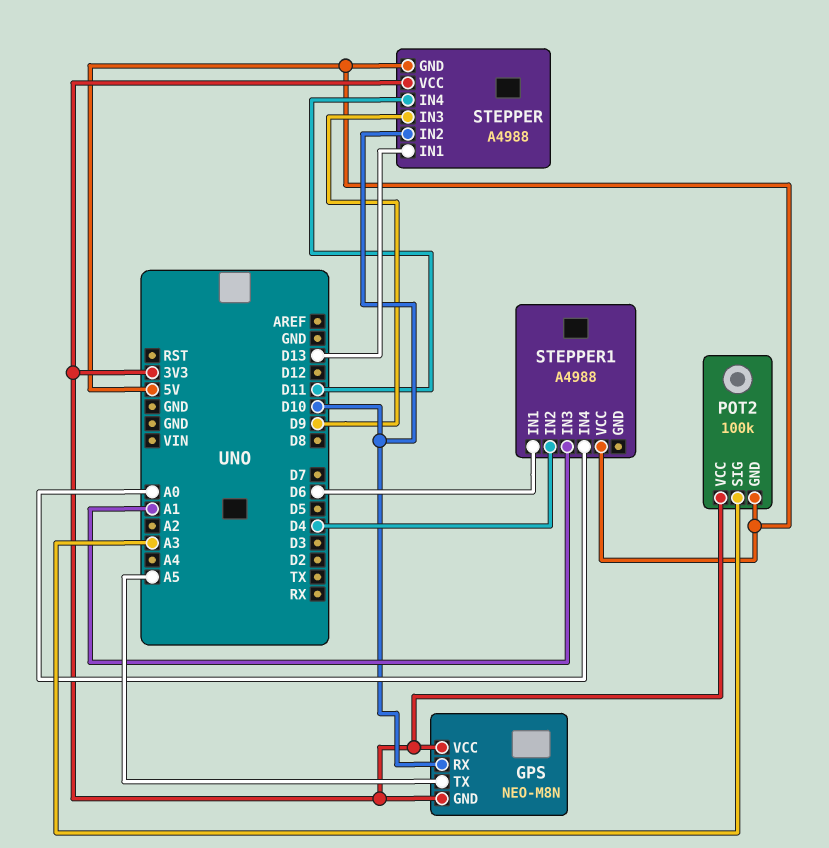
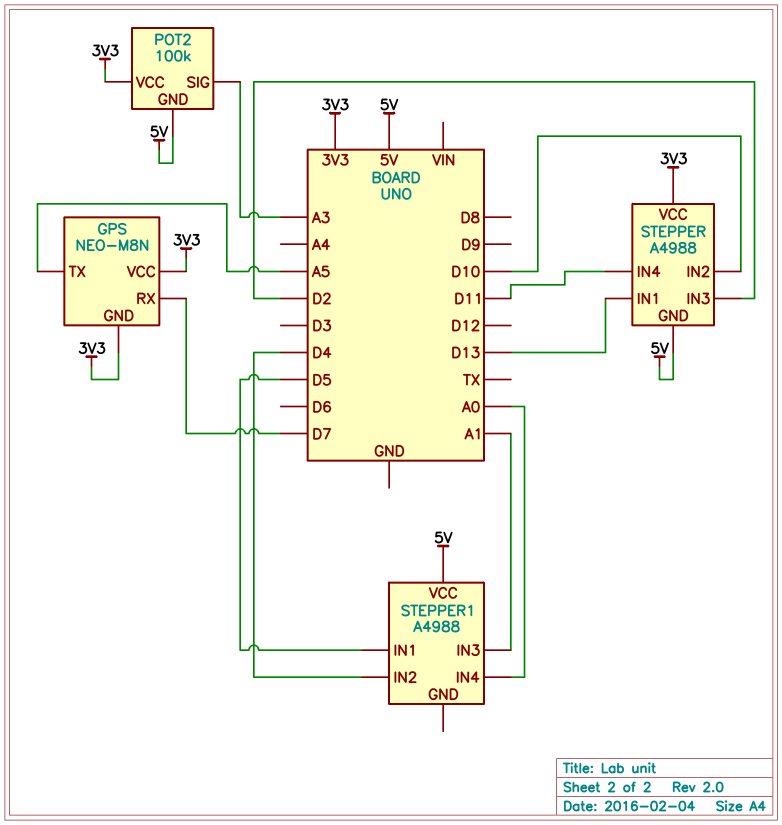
GPS pin RX: D10 -> D7
STEPPER pin IN3: D9 -> D2
STEPPER1 pin IN1: D6 -> D5

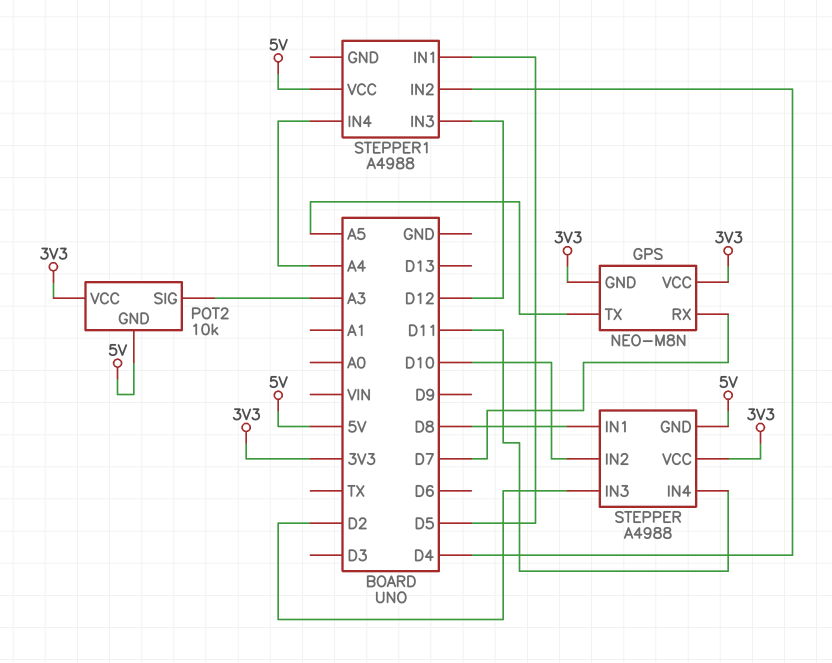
POT2: 100k -> 10k
STEPPER pin IN1: D13 -> D8
STEPPER1 pin IN3: A1 -> D12
STEPPER1 pin IN4: A0 -> A4

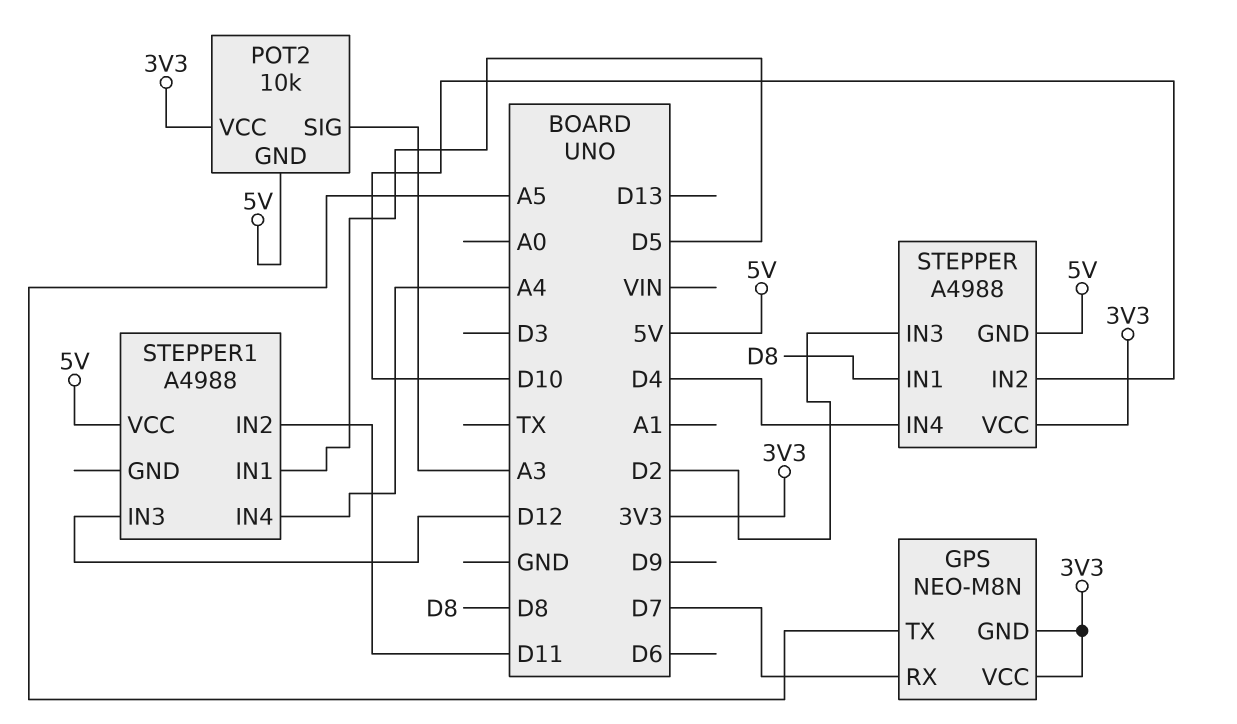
STEPPER pin IN4: D11 -> D4
STEPPER1 pin IN2: D4 -> D11

